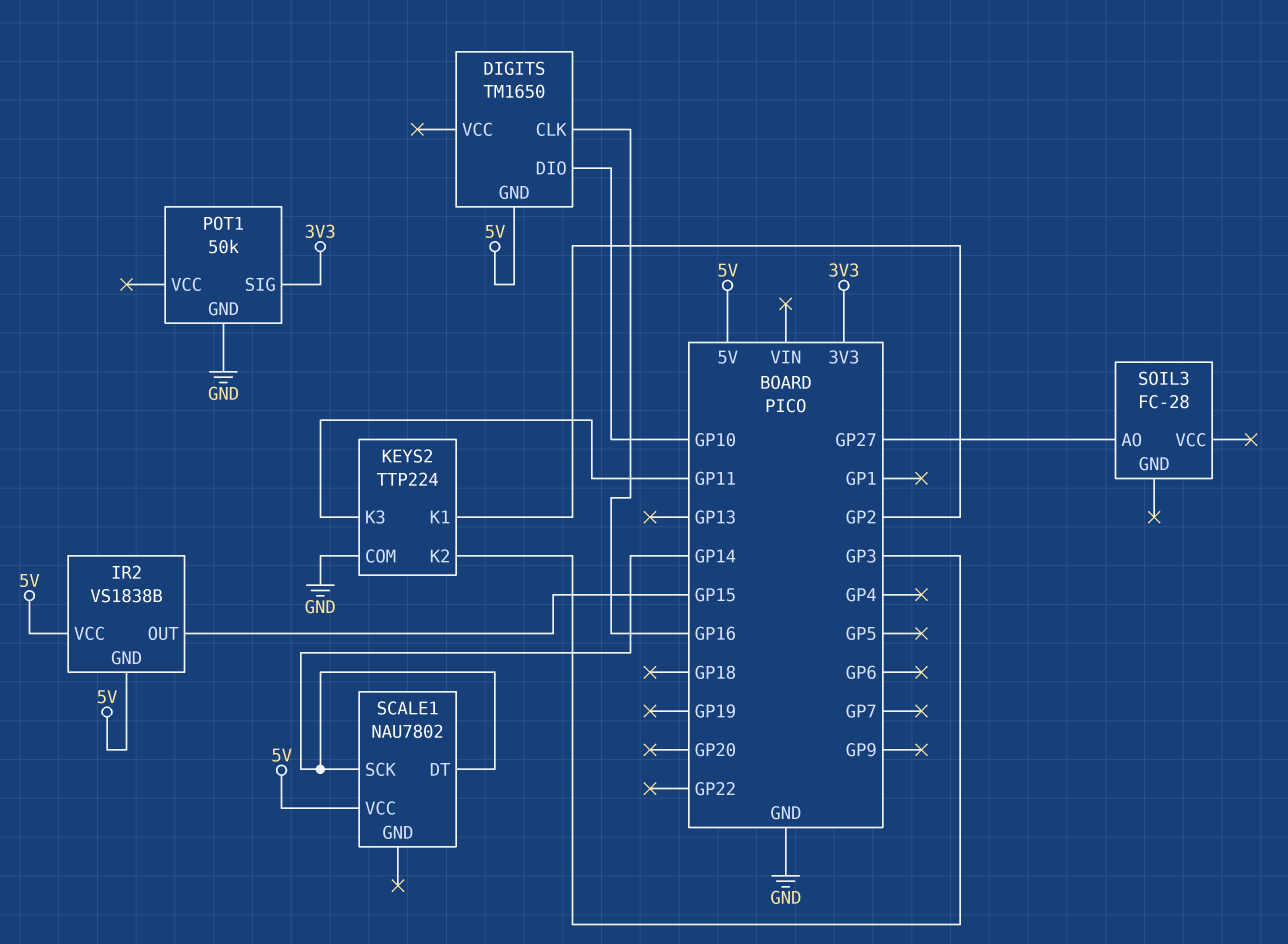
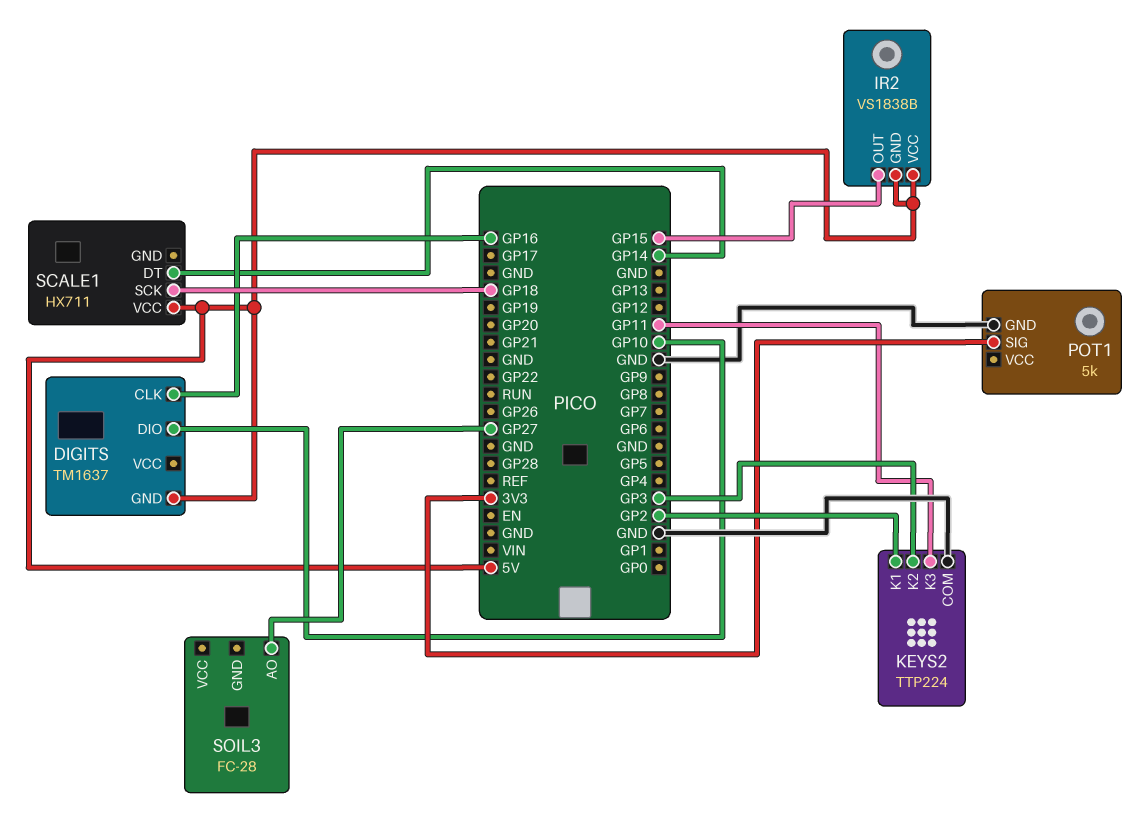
DIGITS: TM1650 -> TM1637
POT1: 50k -> 5k
SCALE1: NAU7802 -> HX711
SCALE1 pin SCK: GP14 -> GP18

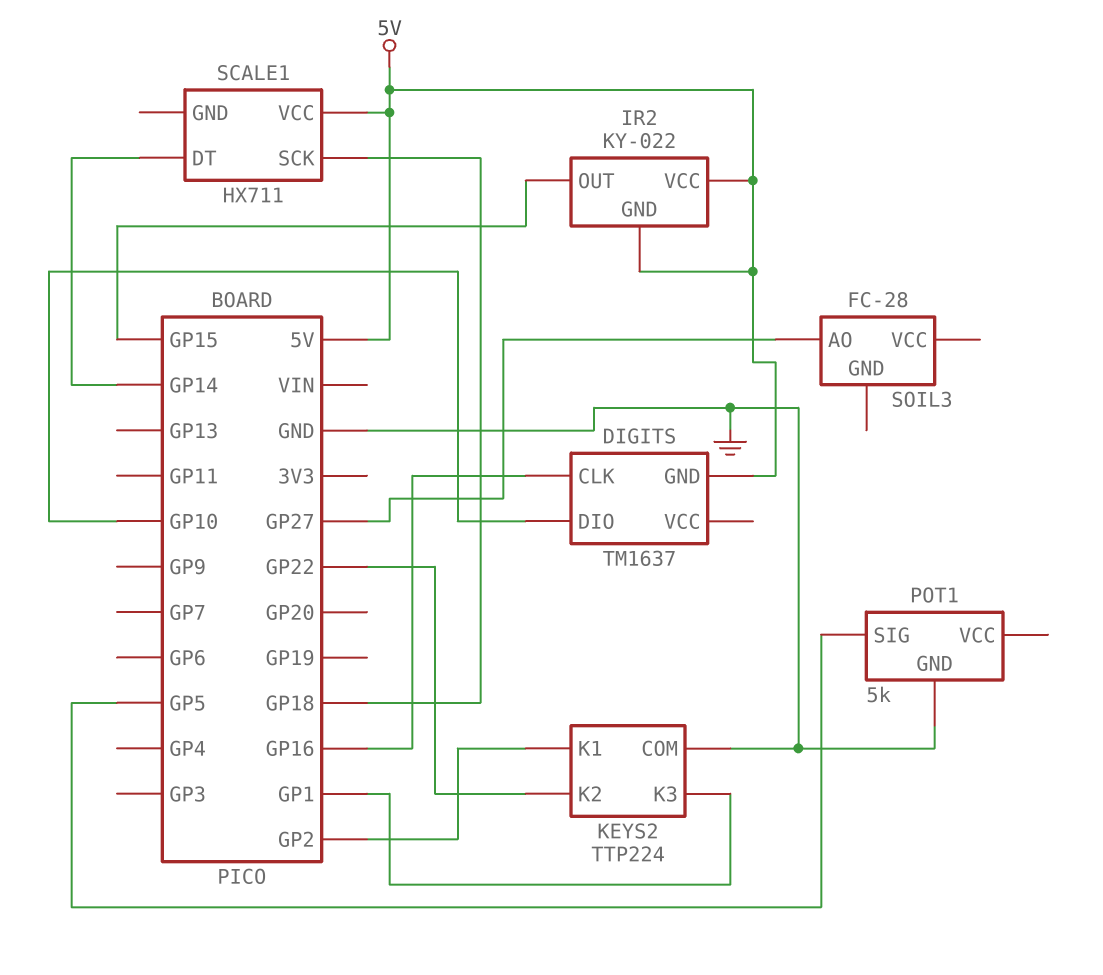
IR2: VS1838B -> KY-022
KEYS2 pin K2: GP3 -> GP22
KEYS2 pin K3: GP11 -> GP1
POT1 pin SIG: 3V3 -> GP5

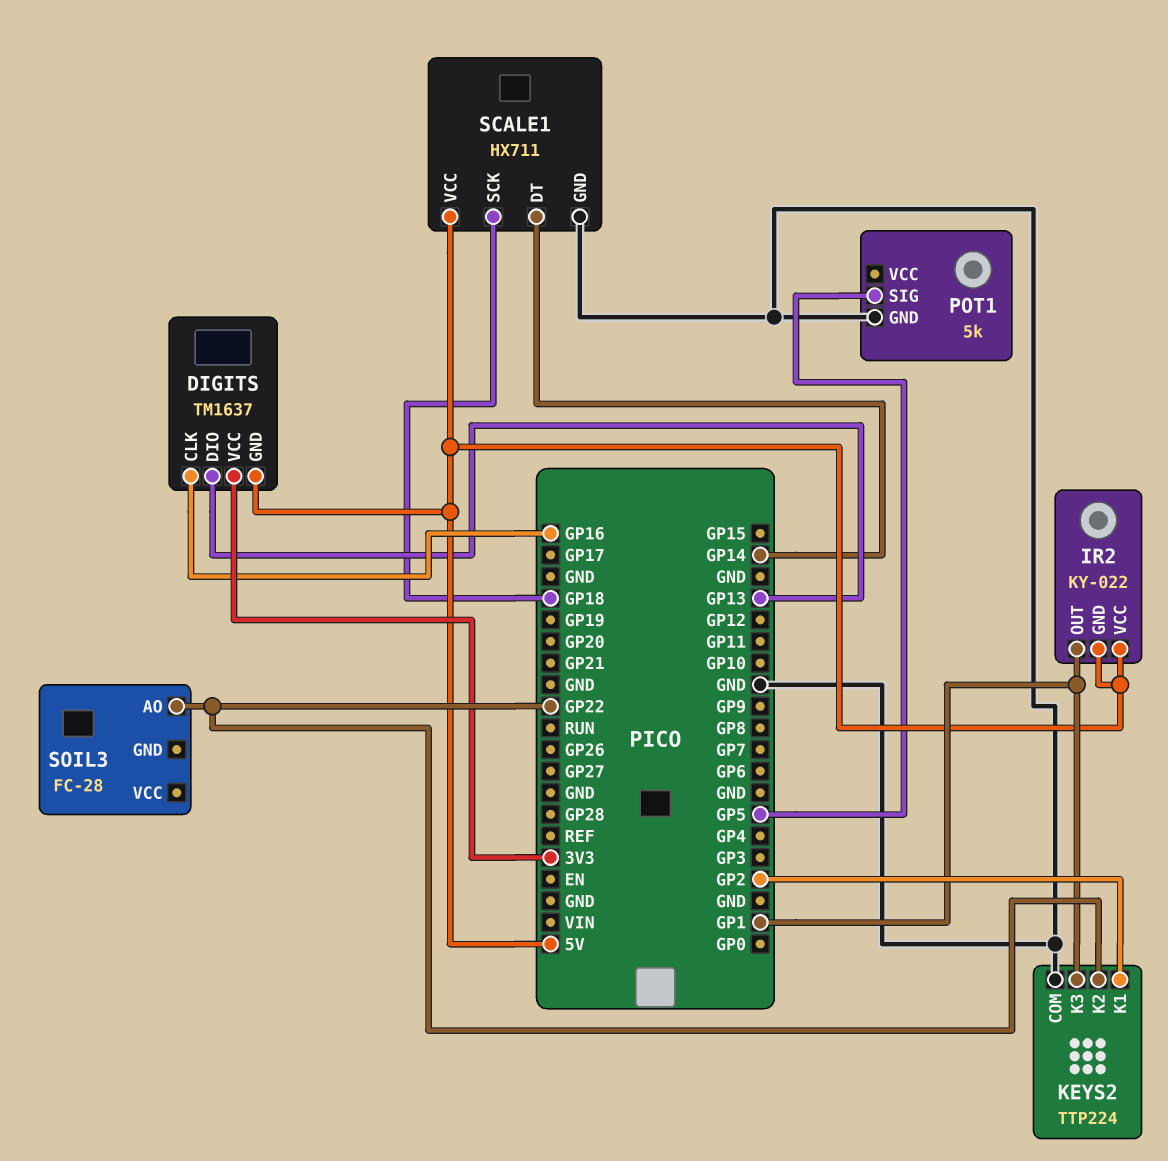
DIGITS pin DIO: GP10 -> GP13
DIGITS pin VCC: none -> 3V3
IR2 pin OUT: GP15 -> GP1
SCALE1 pin GND: none -> GND
SOIL3 pin AO: GP27 -> GP22

